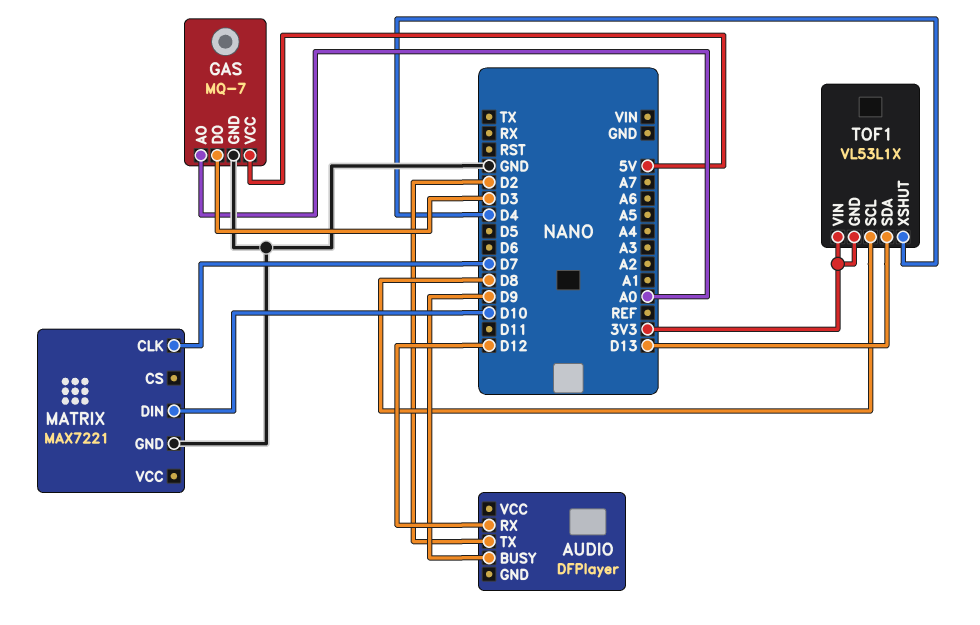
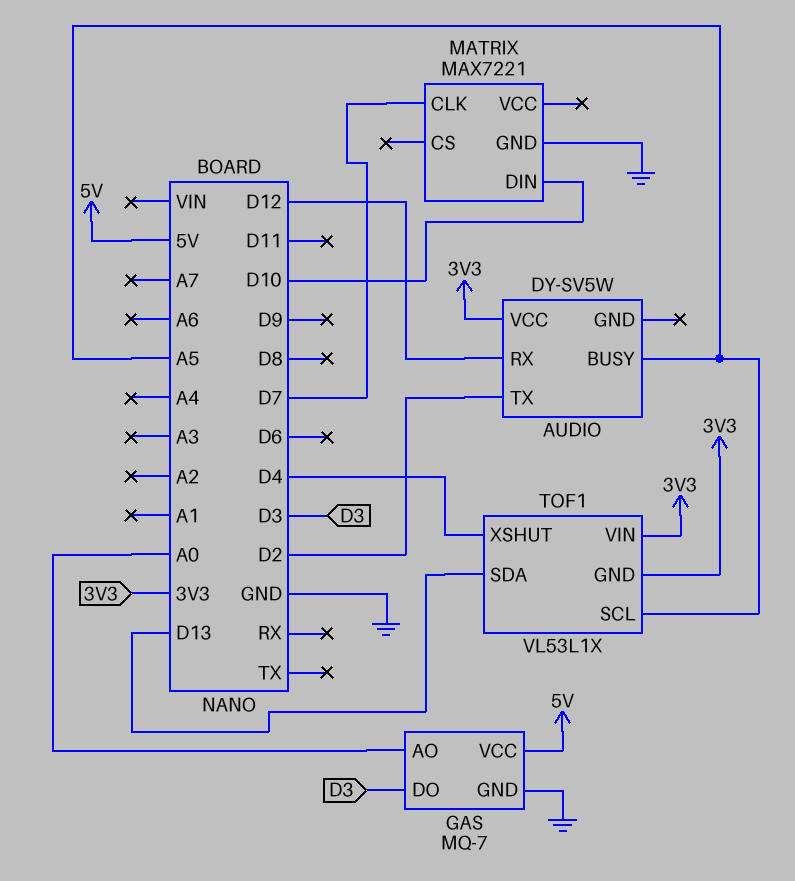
AUDIO: DFPlayer -> DY-SV5W
AUDIO pin BUSY: D9 -> A5
AUDIO pin VCC: none -> 3V3
TOF1 pin SCL: D8 -> A5

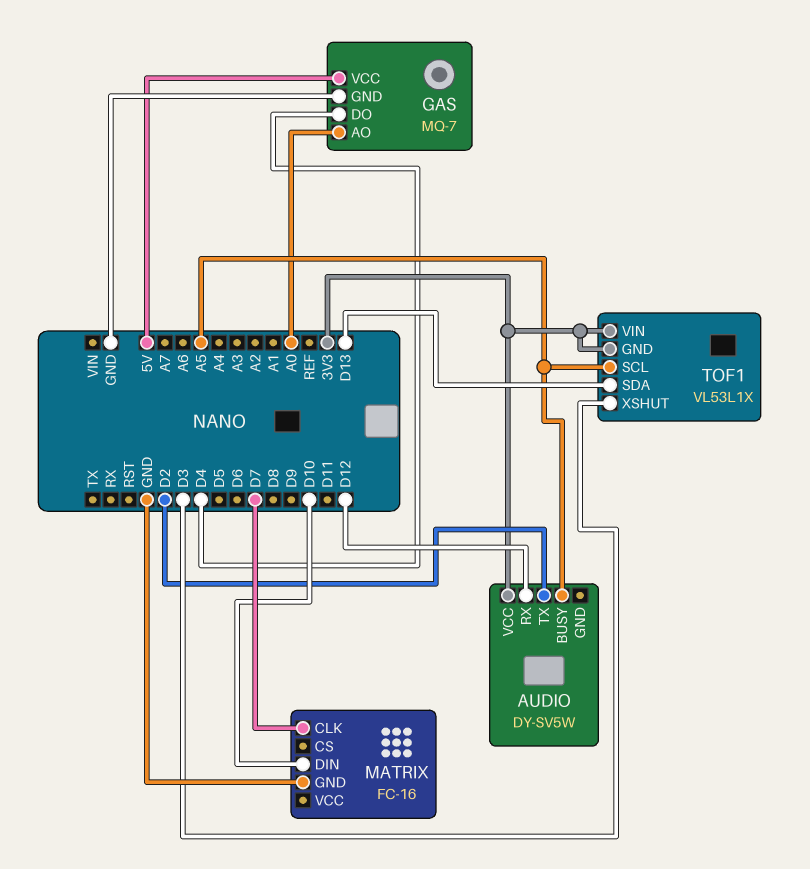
GAS pin DO: D3 -> D4
MATRIX: MAX7221 -> FC-16
TOF1 pin XSHUT: D4 -> D3

